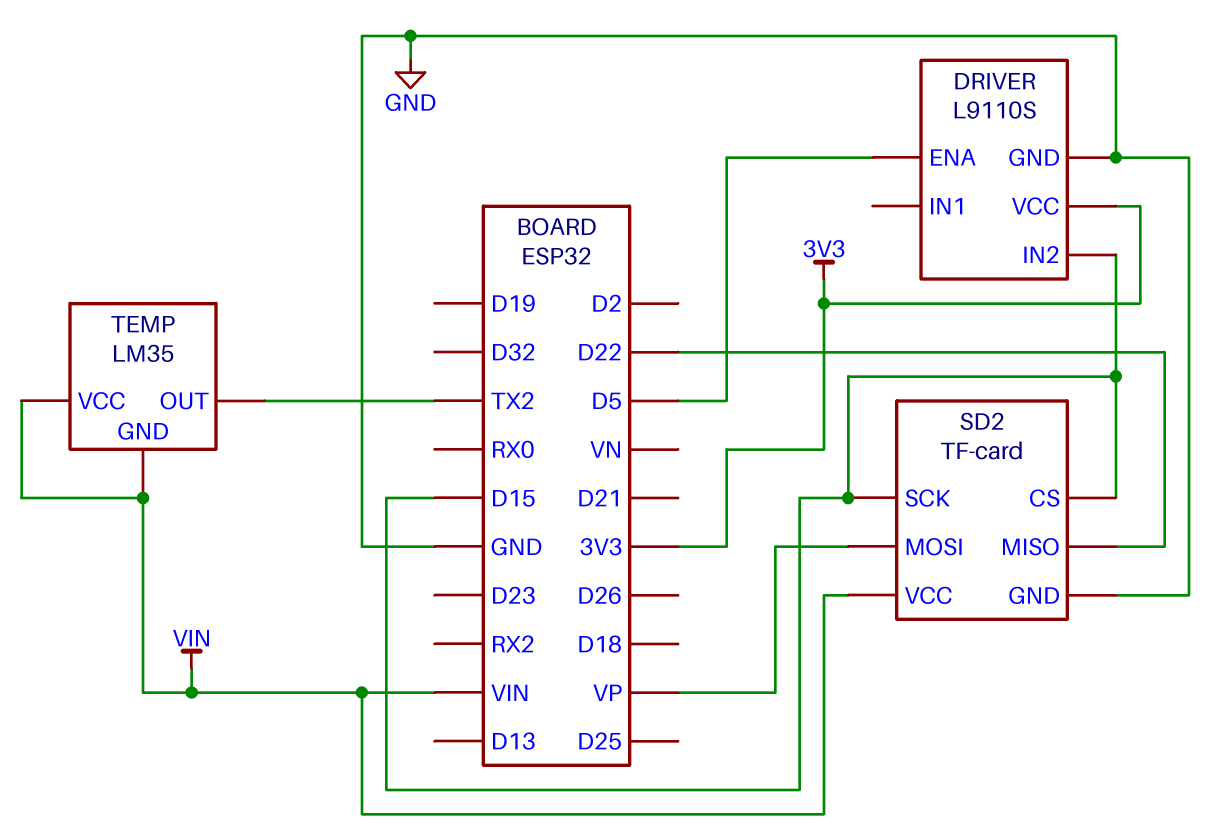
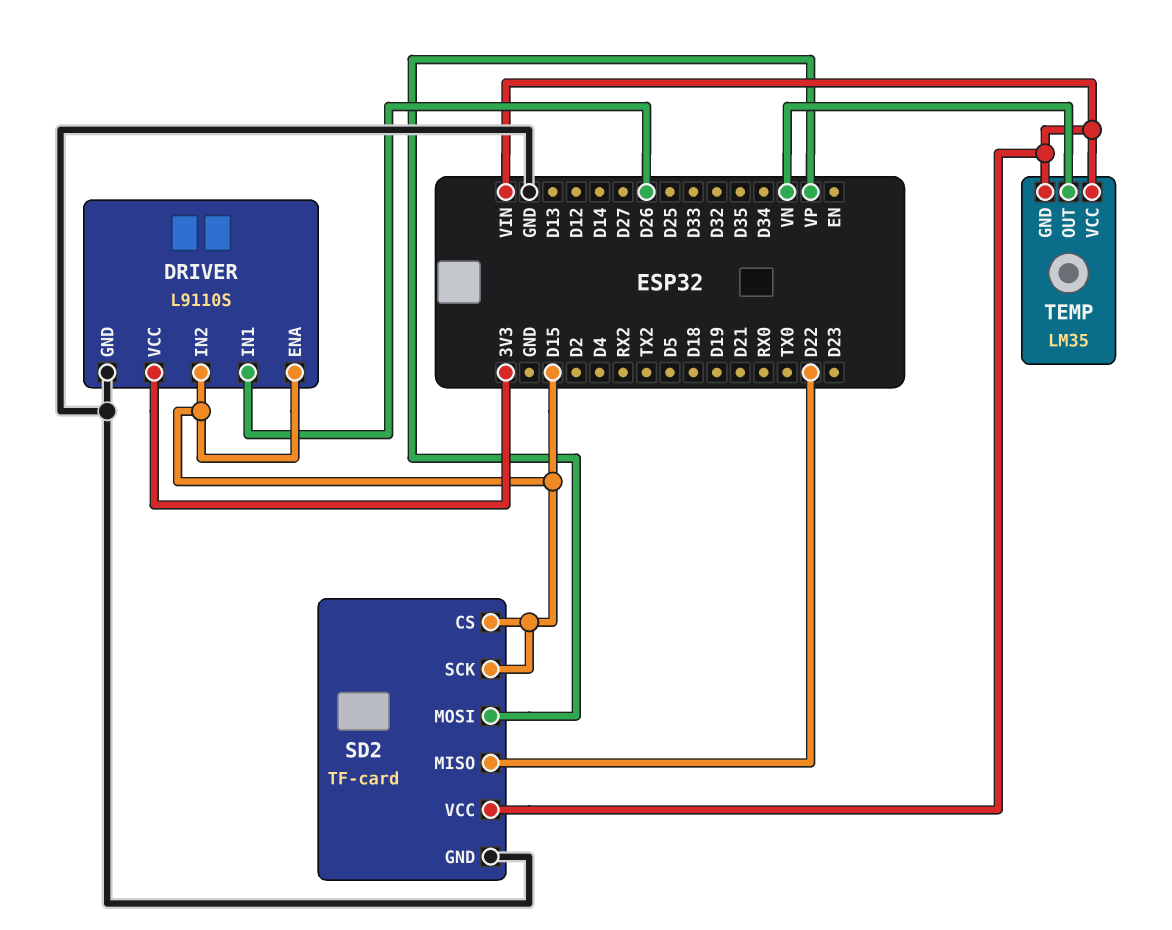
DRIVER pin ENA: D5 -> D15
DRIVER pin IN1: none -> D26
TEMP pin OUT: TX2 -> VN

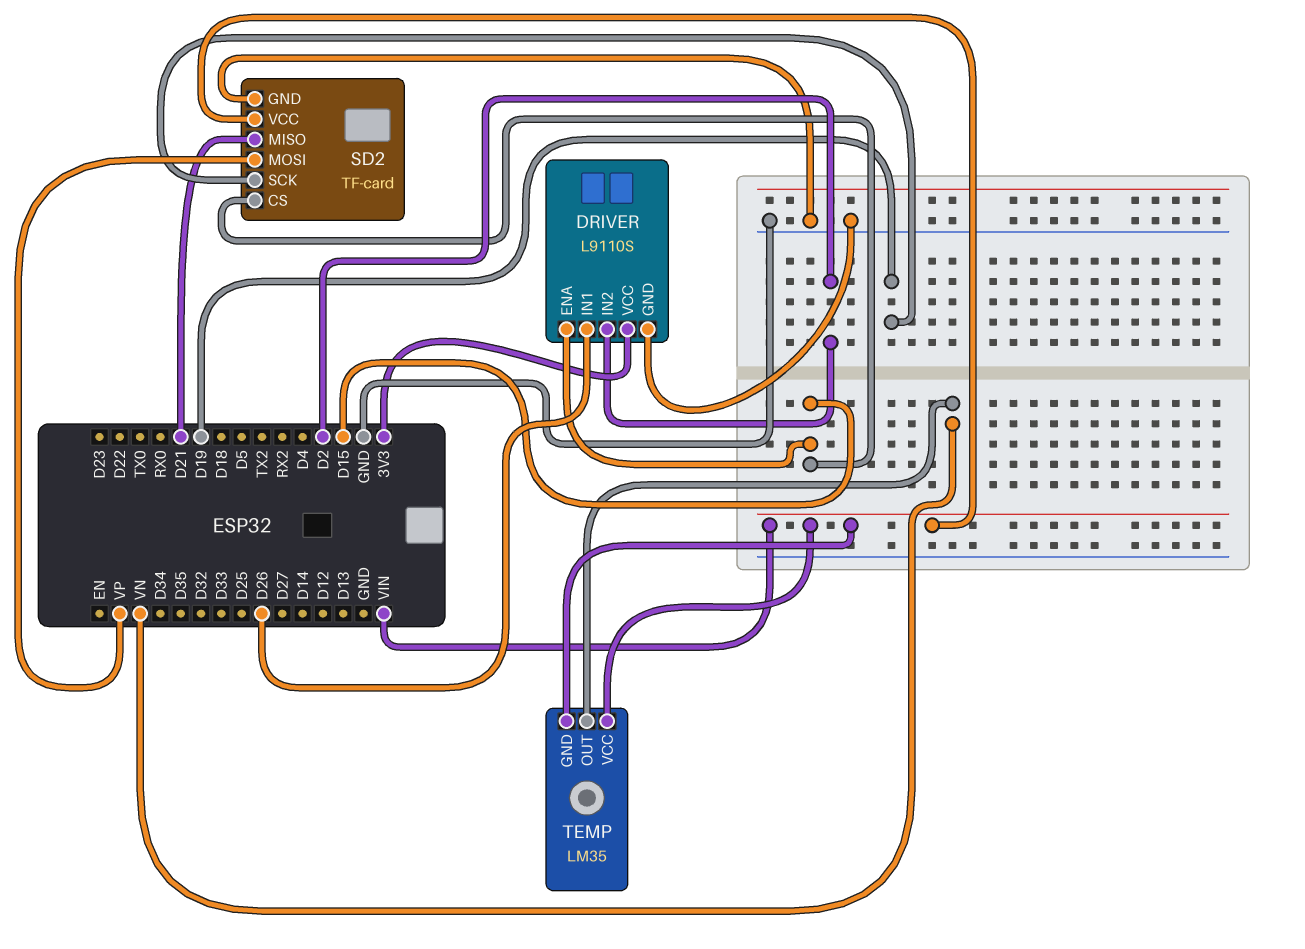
DRIVER pin IN2: D15 -> D2
SD2 pin MISO: D22 -> D21
SD2 pin SCK: D15 -> D19

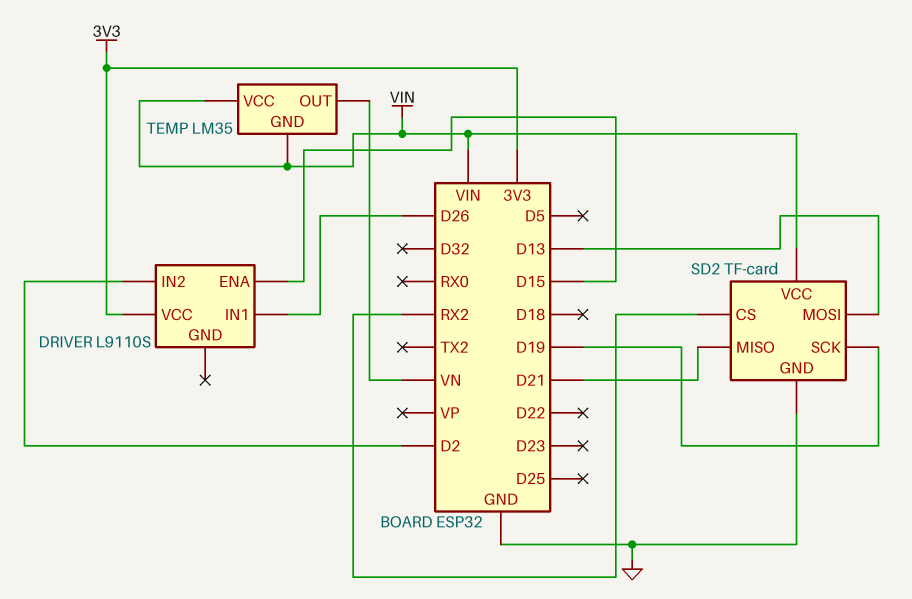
DRIVER pin GND: GND -> none
SD2 pin CS: D15 -> RX2
SD2 pin MOSI: VP -> D13

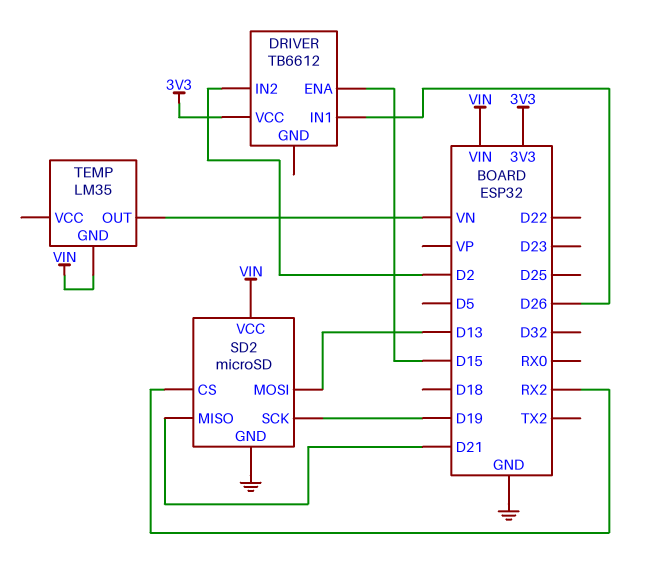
DRIVER: L9110S -> TB6612
SD2: TF-card -> microSD
TEMP pin VCC: VIN -> none

